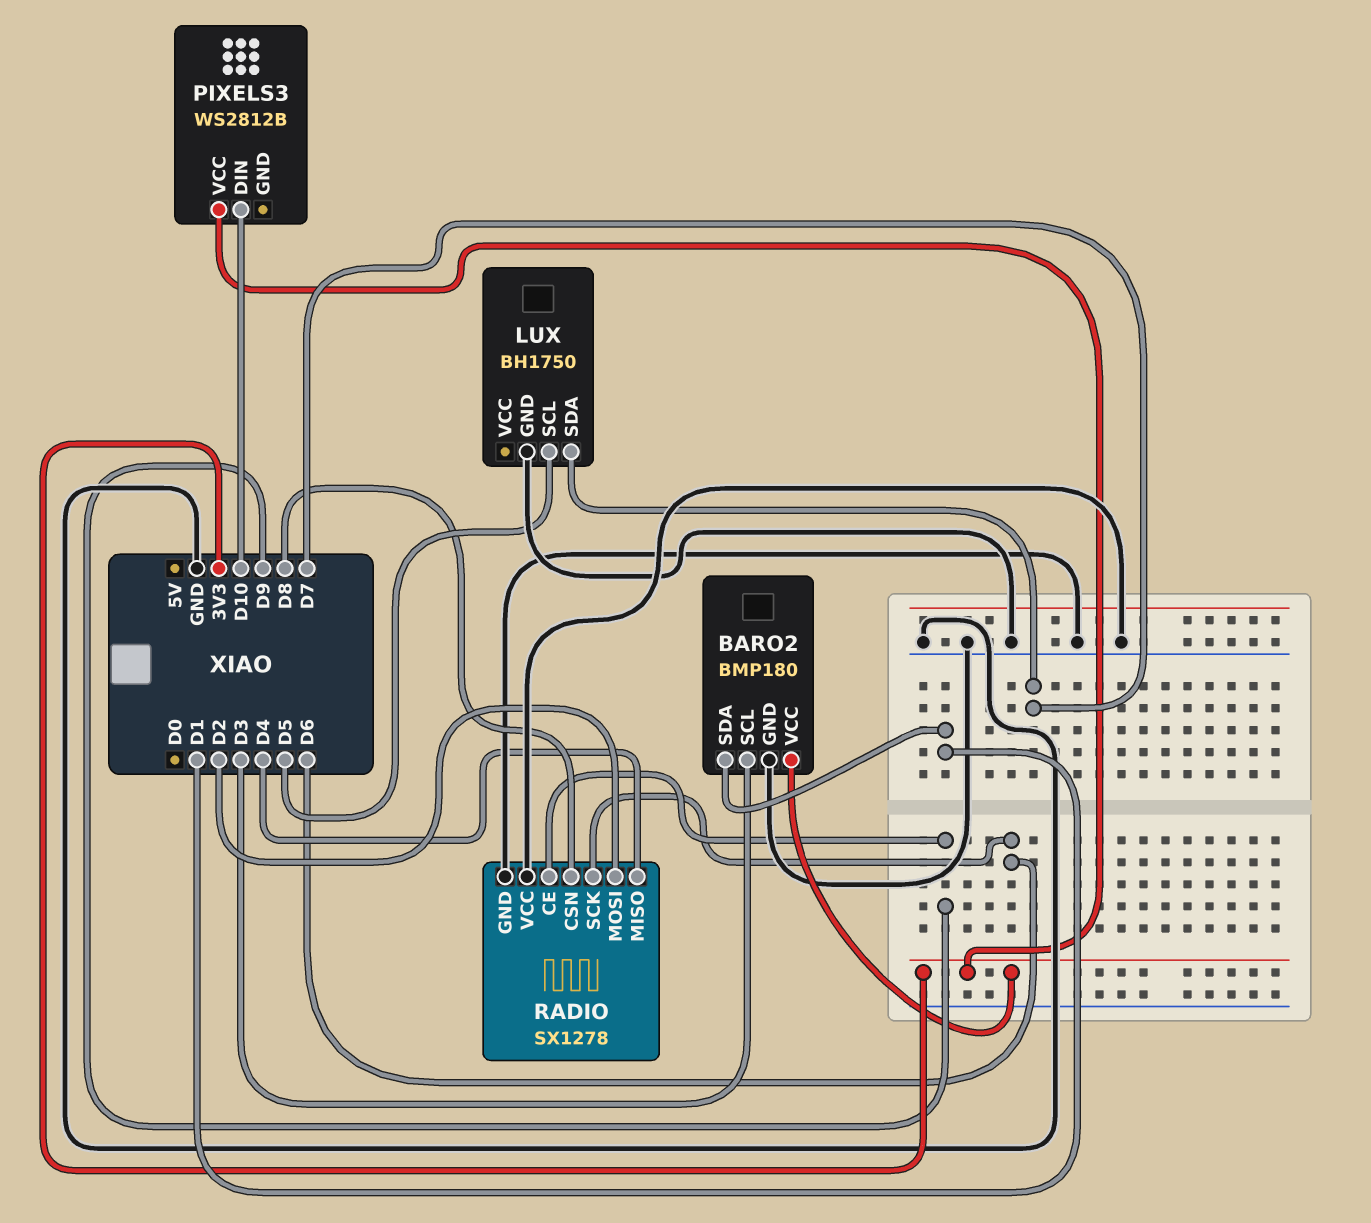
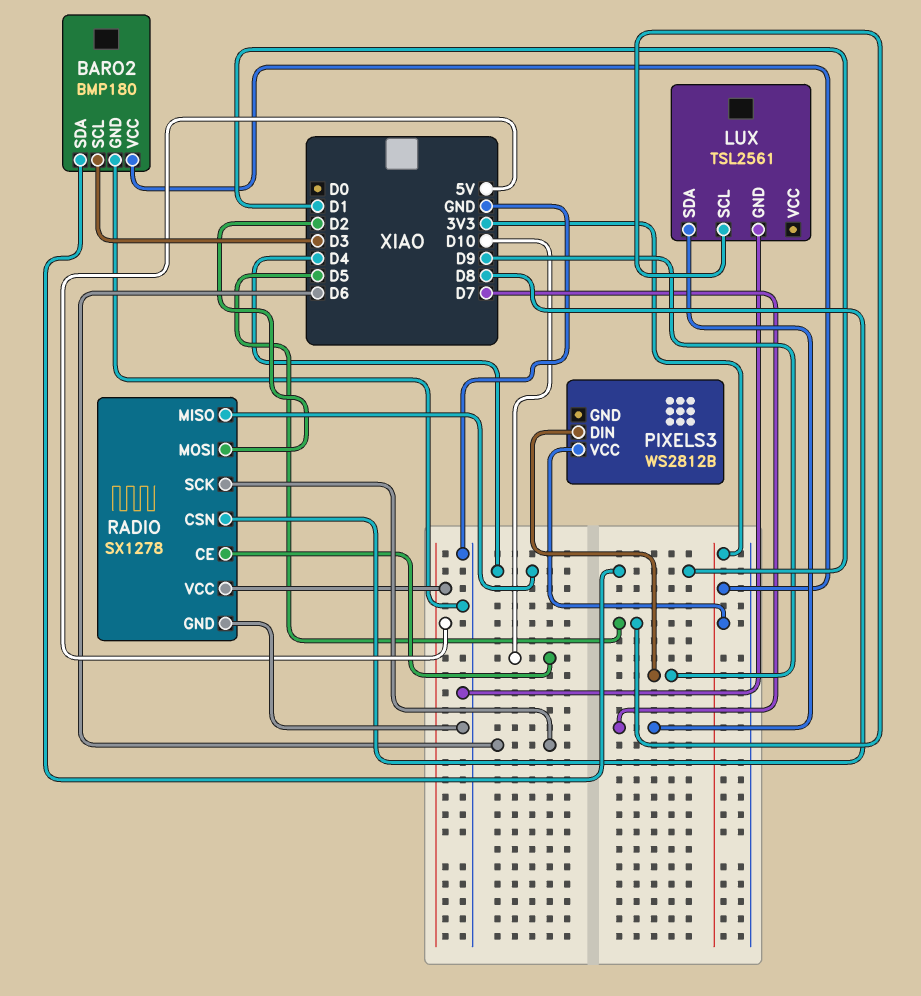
LUX: BH1750 -> TSL2561
PIXELS3 pin DIN: D10 -> D9
RADIO pin CE: D9 -> D10
RADIO pin VCC: GND -> 5V

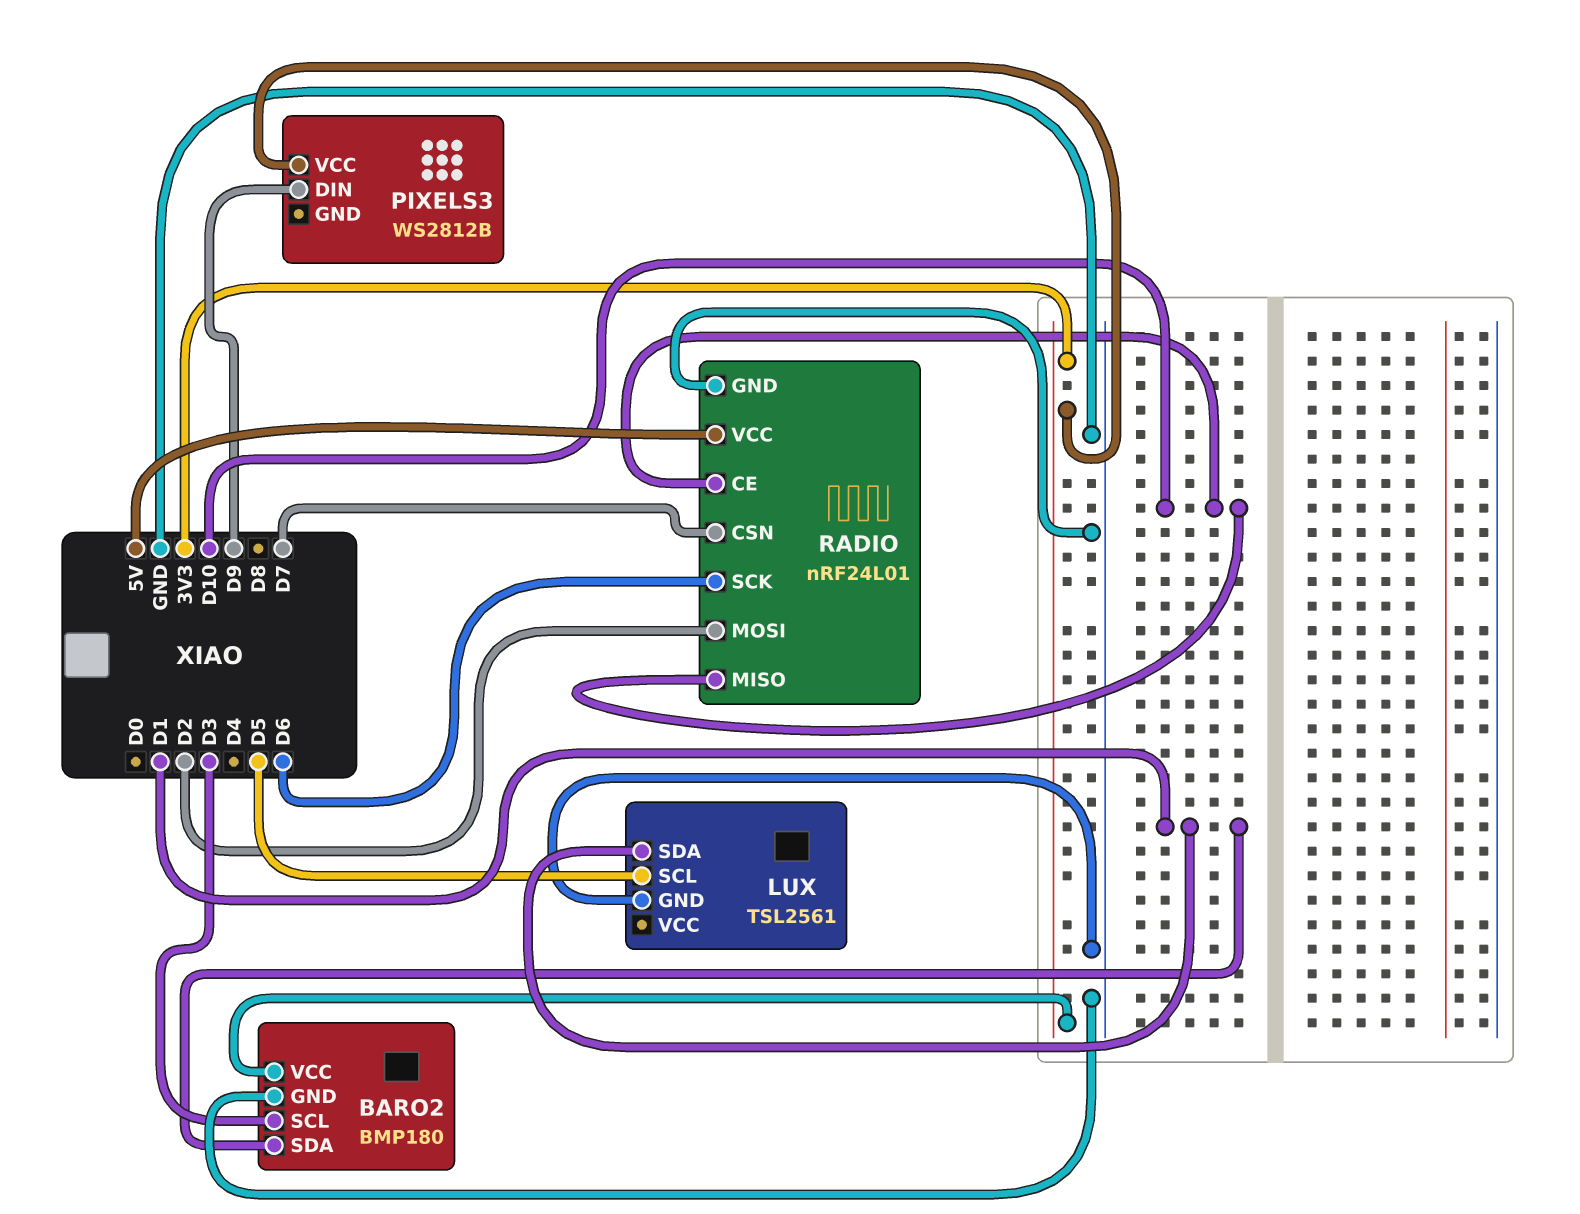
LUX pin SDA: D7 -> D1
RADIO: SX1278 -> nRF24L01
RADIO pin CSN: D8 -> D7
RADIO pin MISO: D4 -> D10

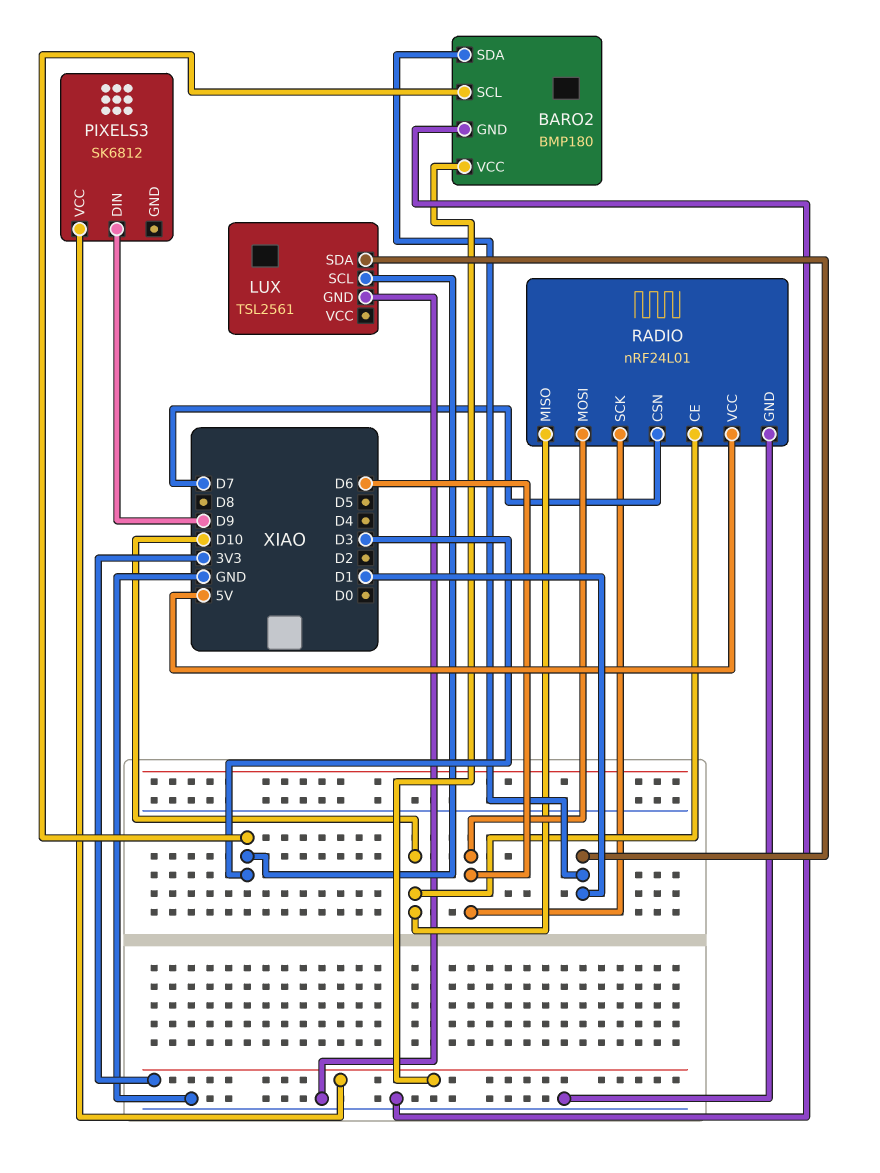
LUX pin SCL: D5 -> D3
PIXELS3: WS2812B -> SK6812
RADIO pin MOSI: D2 -> D6

